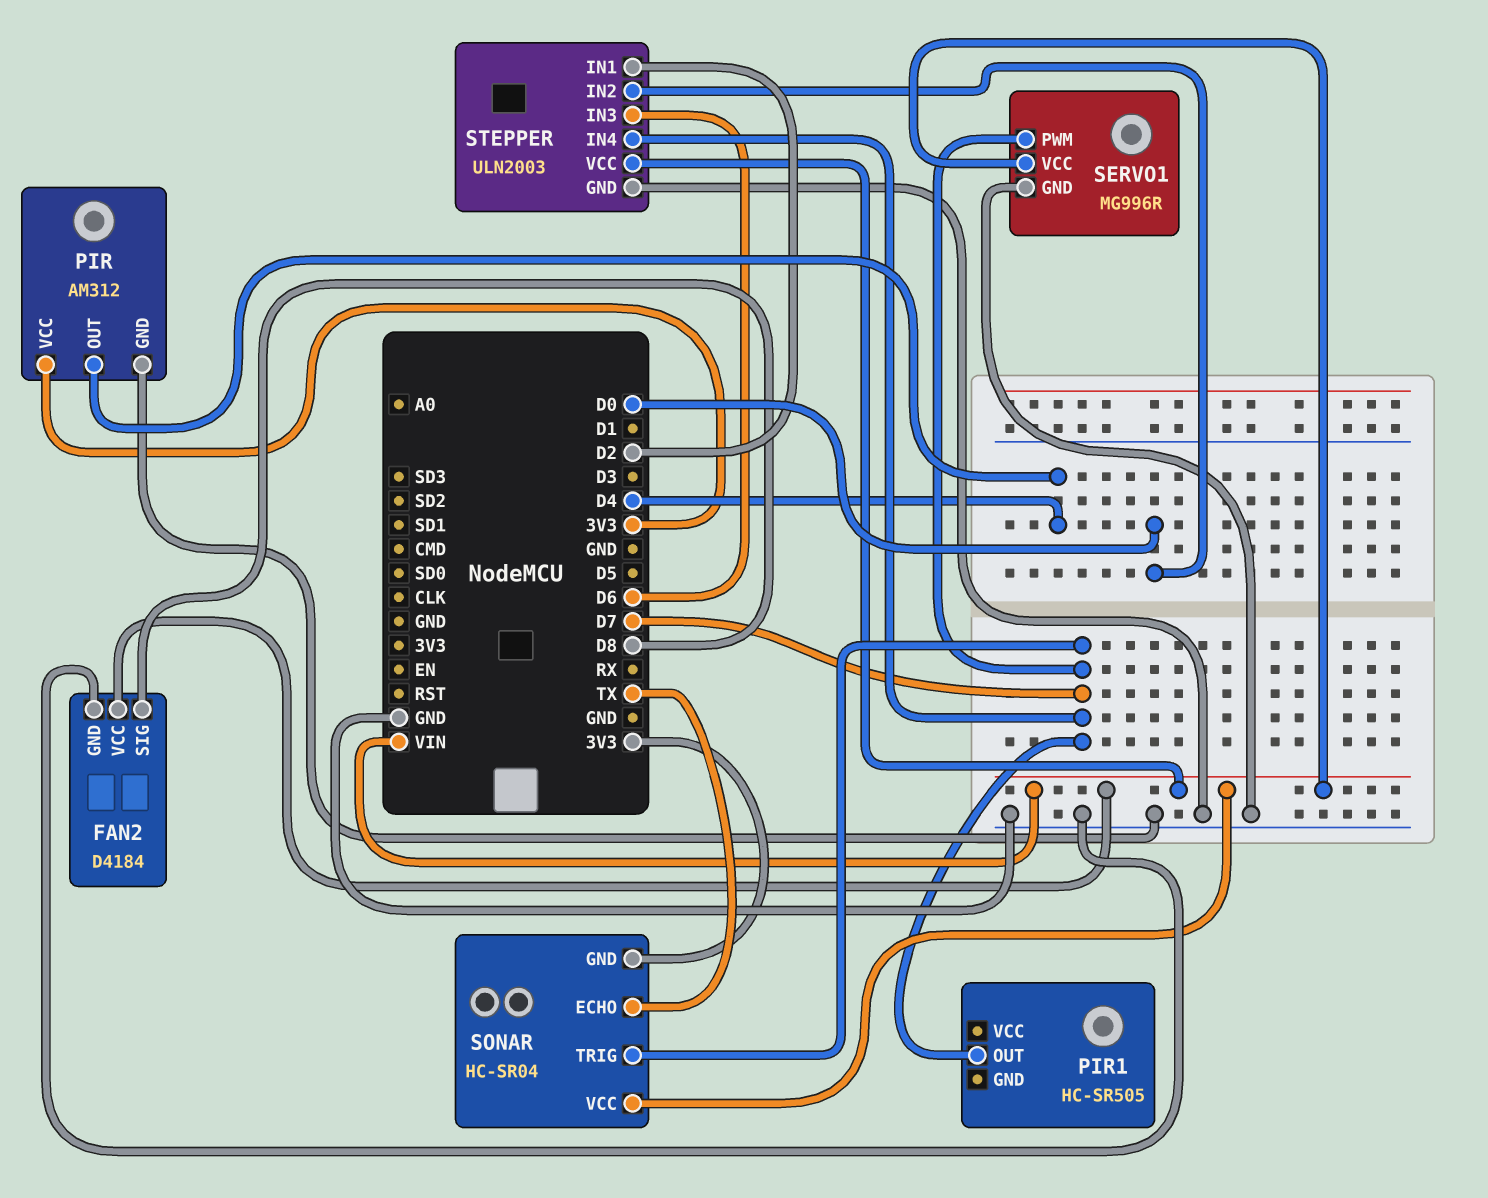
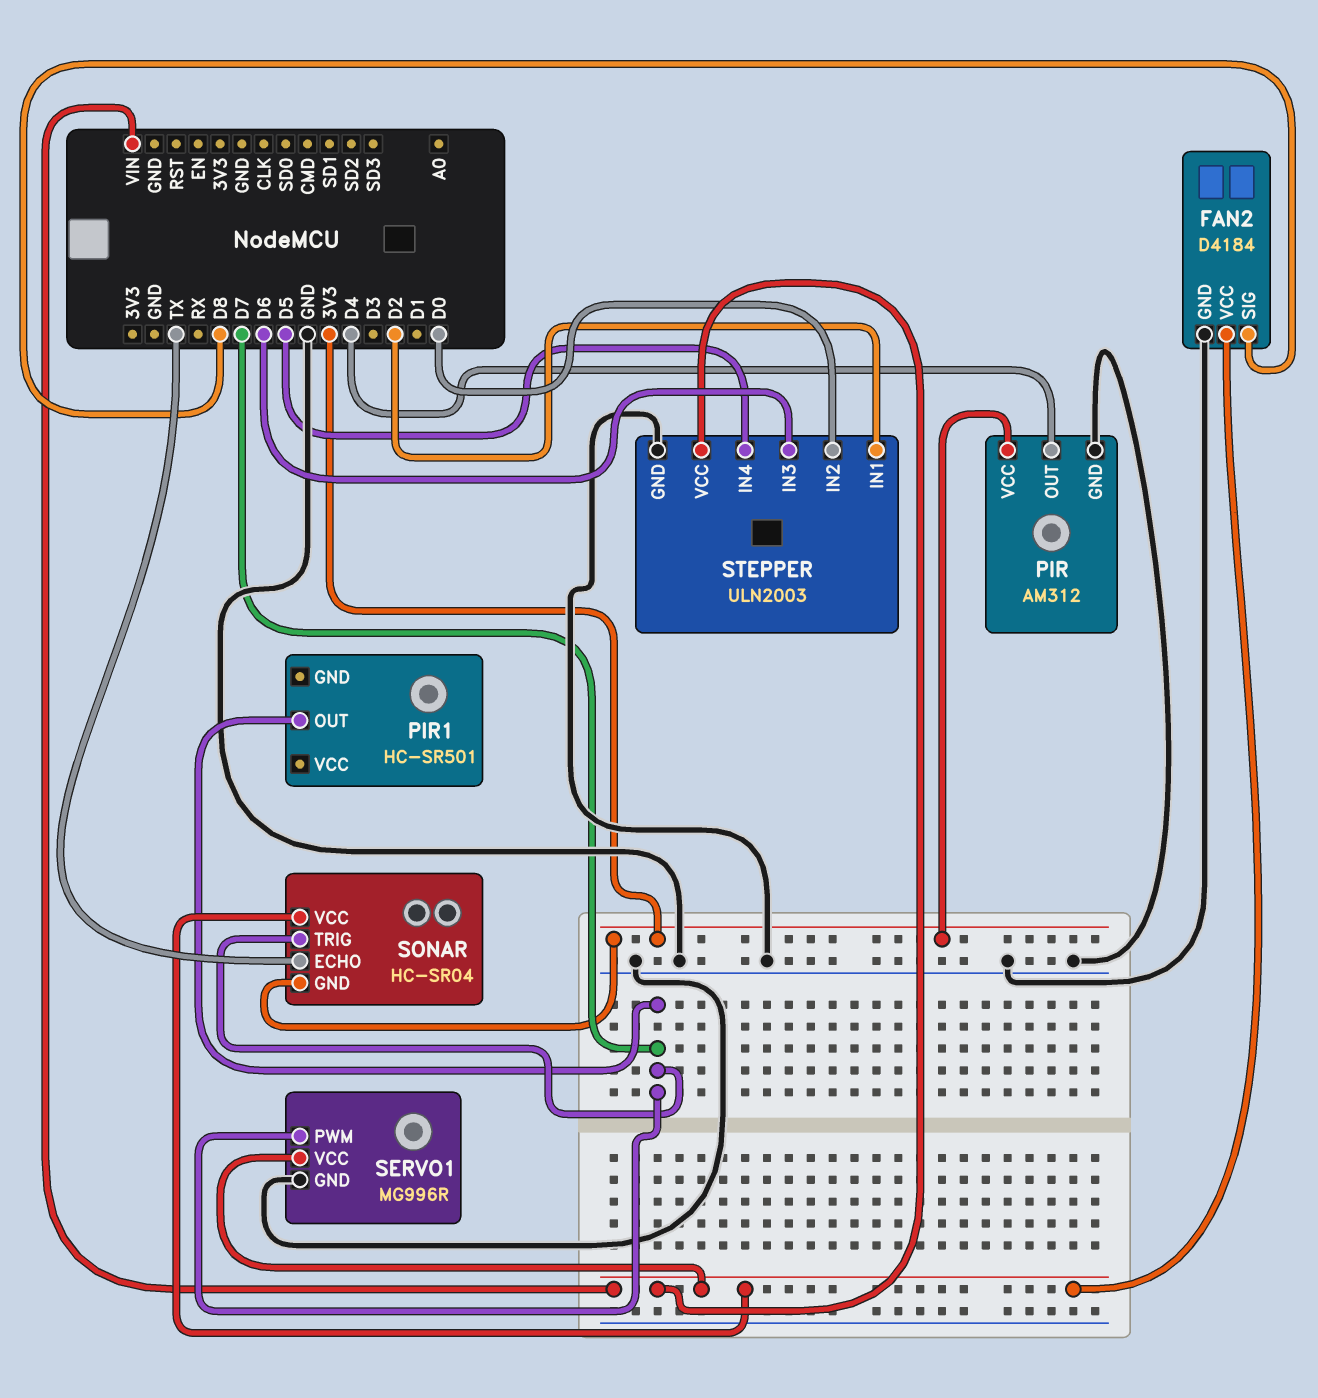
PIR1: HC-SR505 -> HC-SR501
STEPPER pin IN4: D7 -> D5

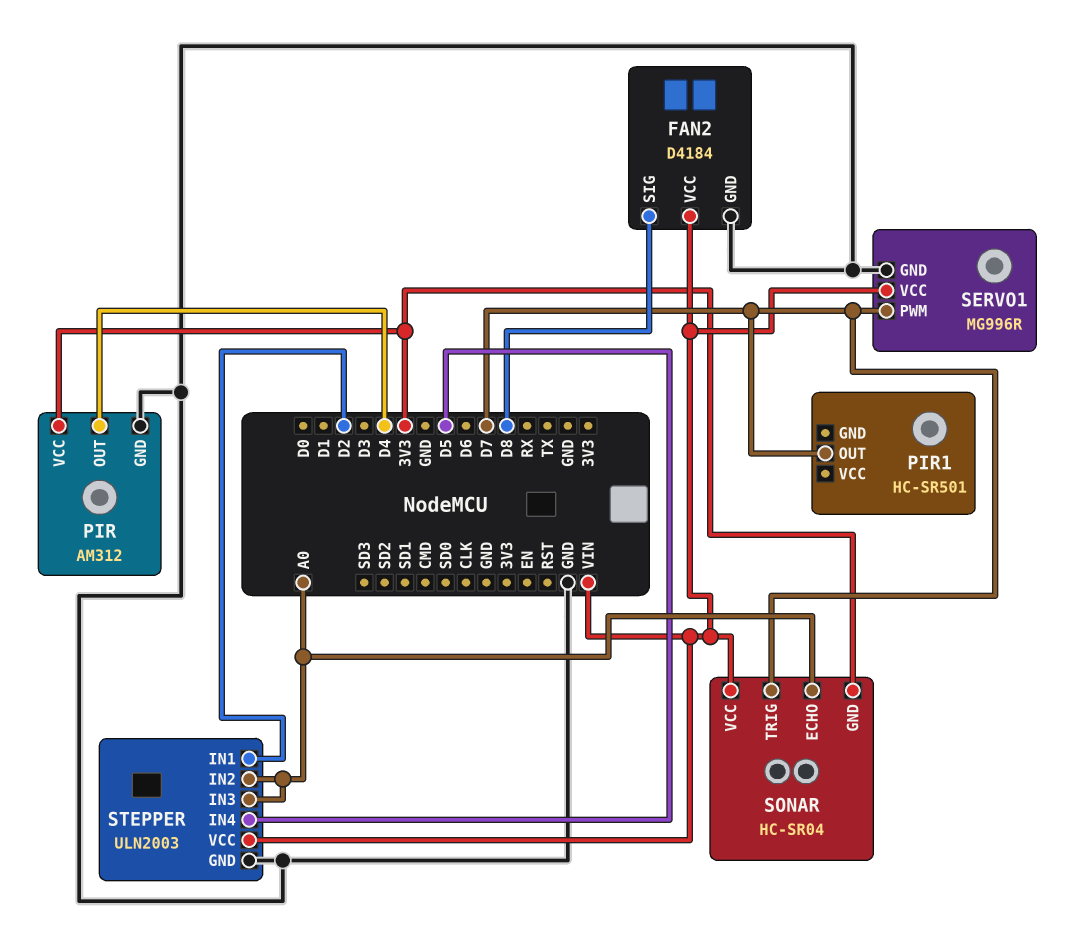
SONAR pin ECHO: TX -> A0
STEPPER pin IN2: D0 -> A0
STEPPER pin IN3: D6 -> A0

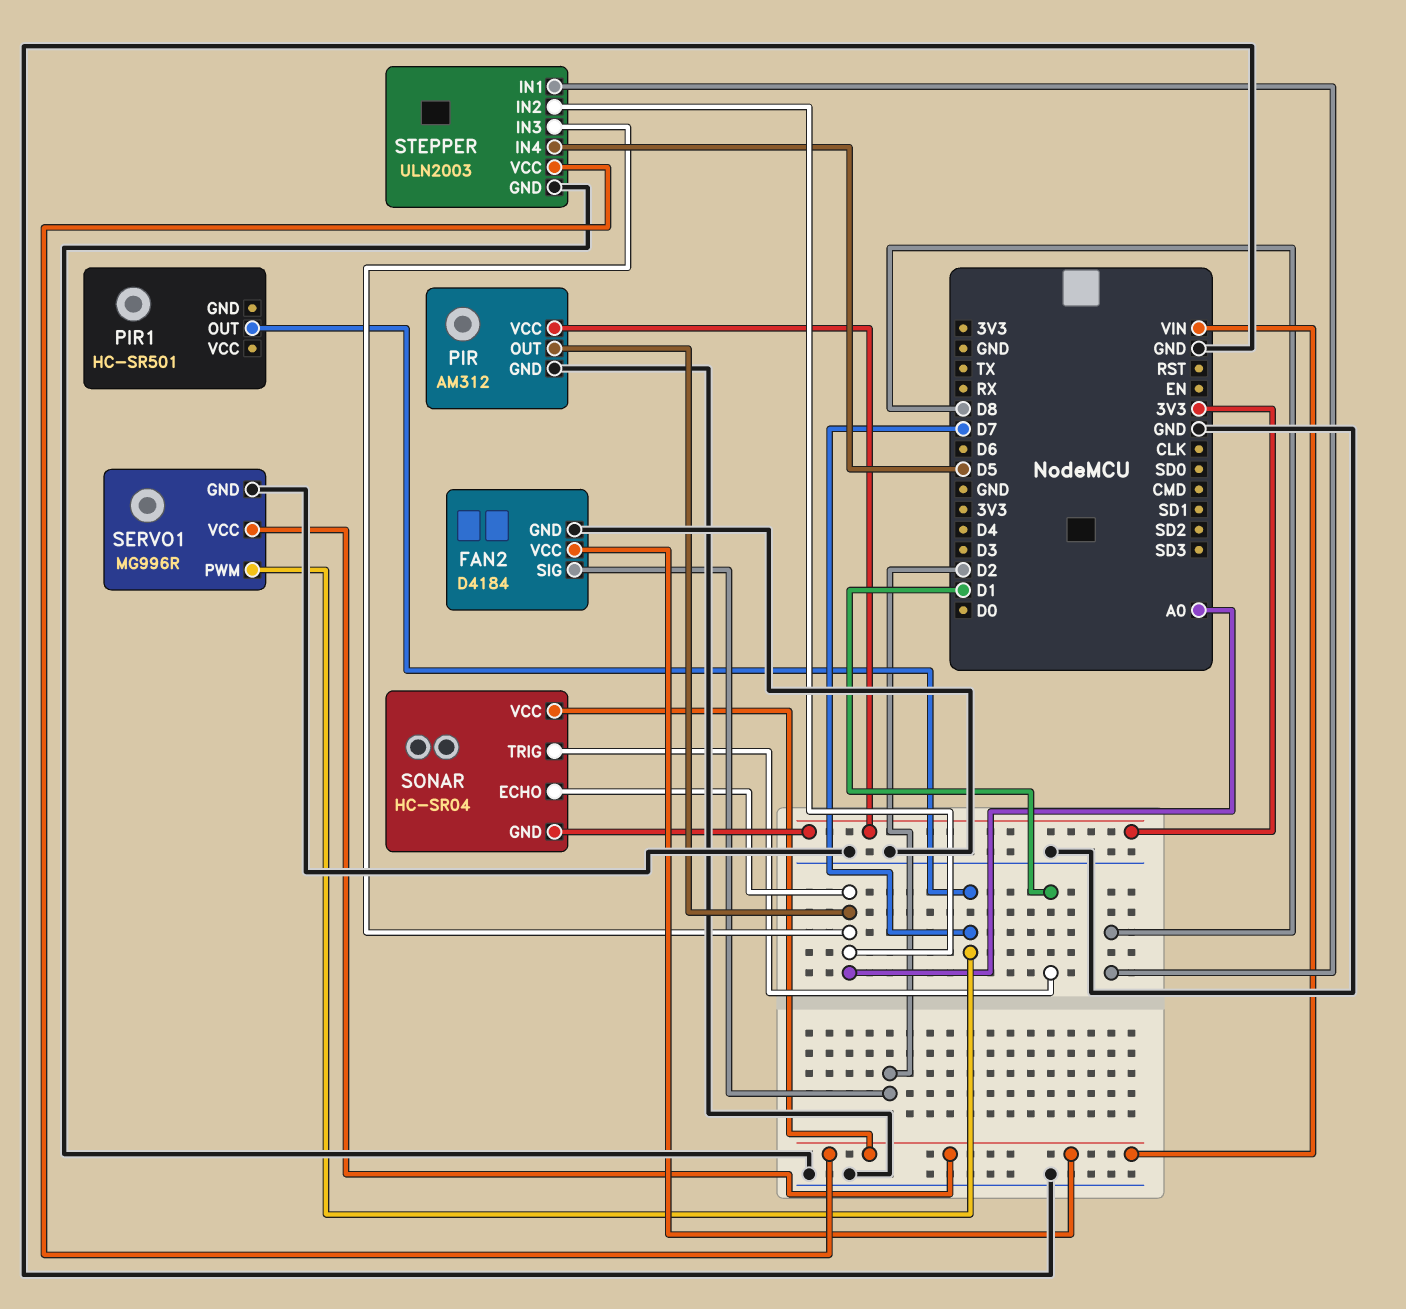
FAN2 pin SIG: D8 -> D2
PIR pin OUT: D4 -> A0
SONAR pin TRIG: D7 -> D1
STEPPER pin IN1: D2 -> D8

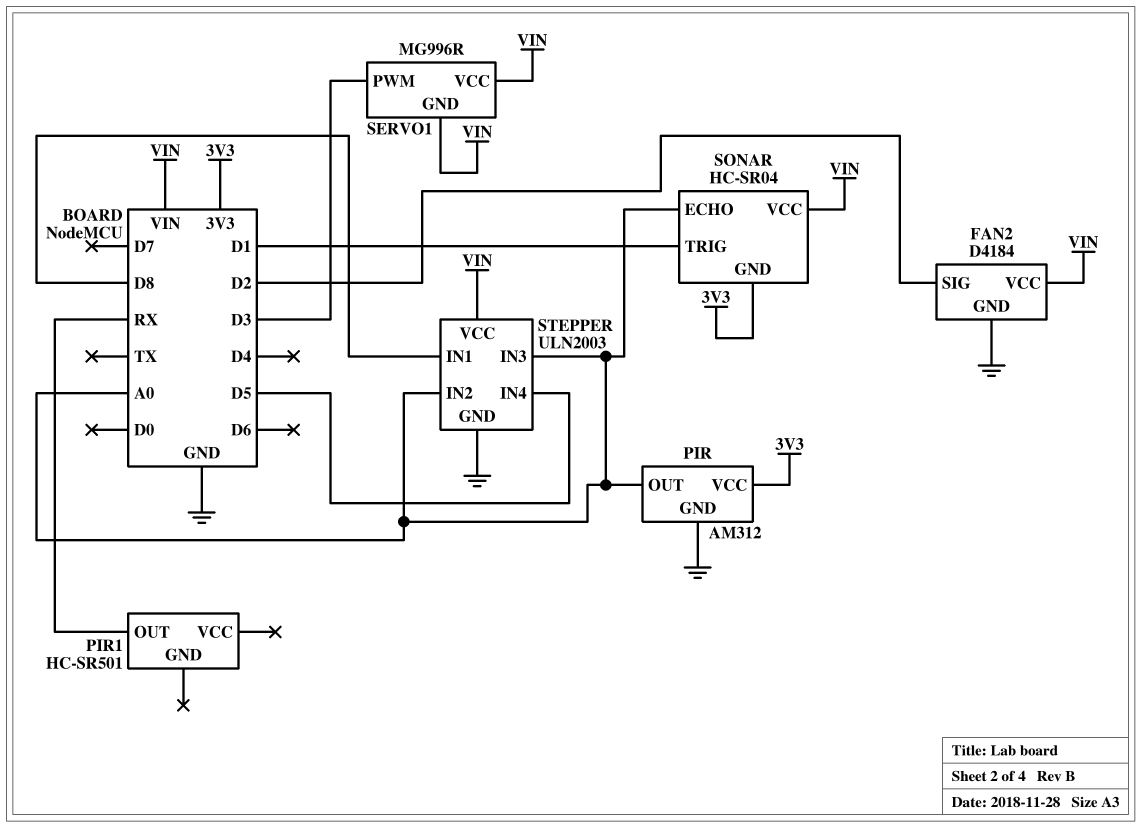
PIR1 pin OUT: D7 -> RX
SERVO1 pin GND: GND -> VIN
SERVO1 pin PWM: D7 -> D3

